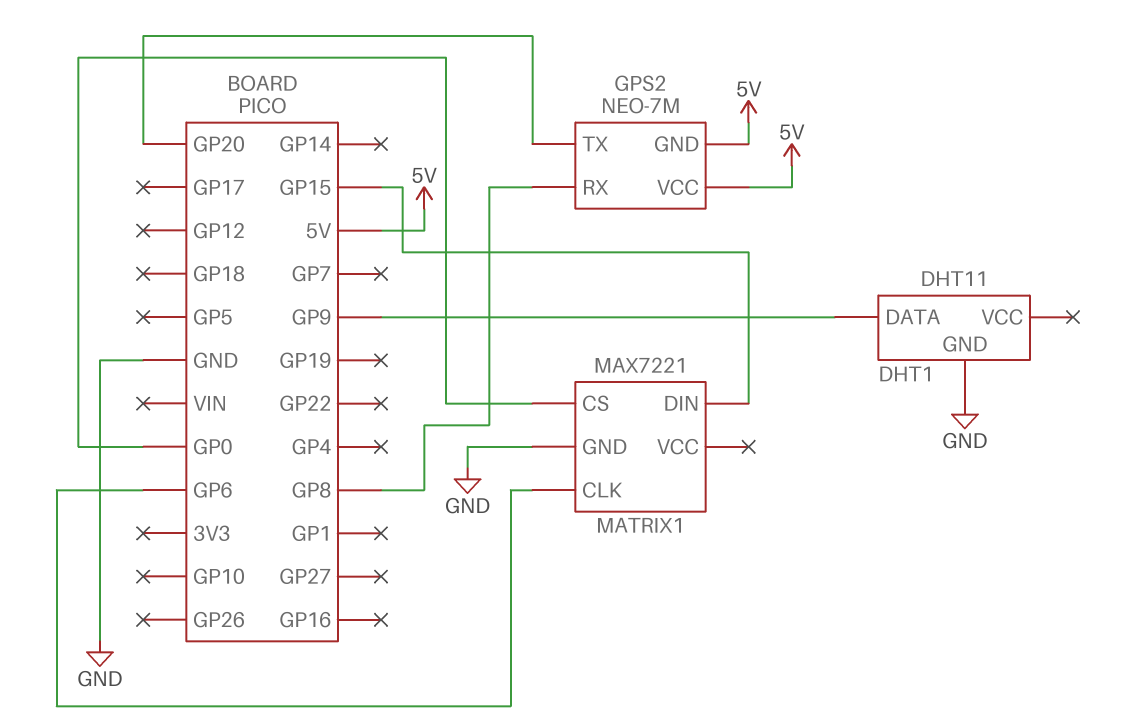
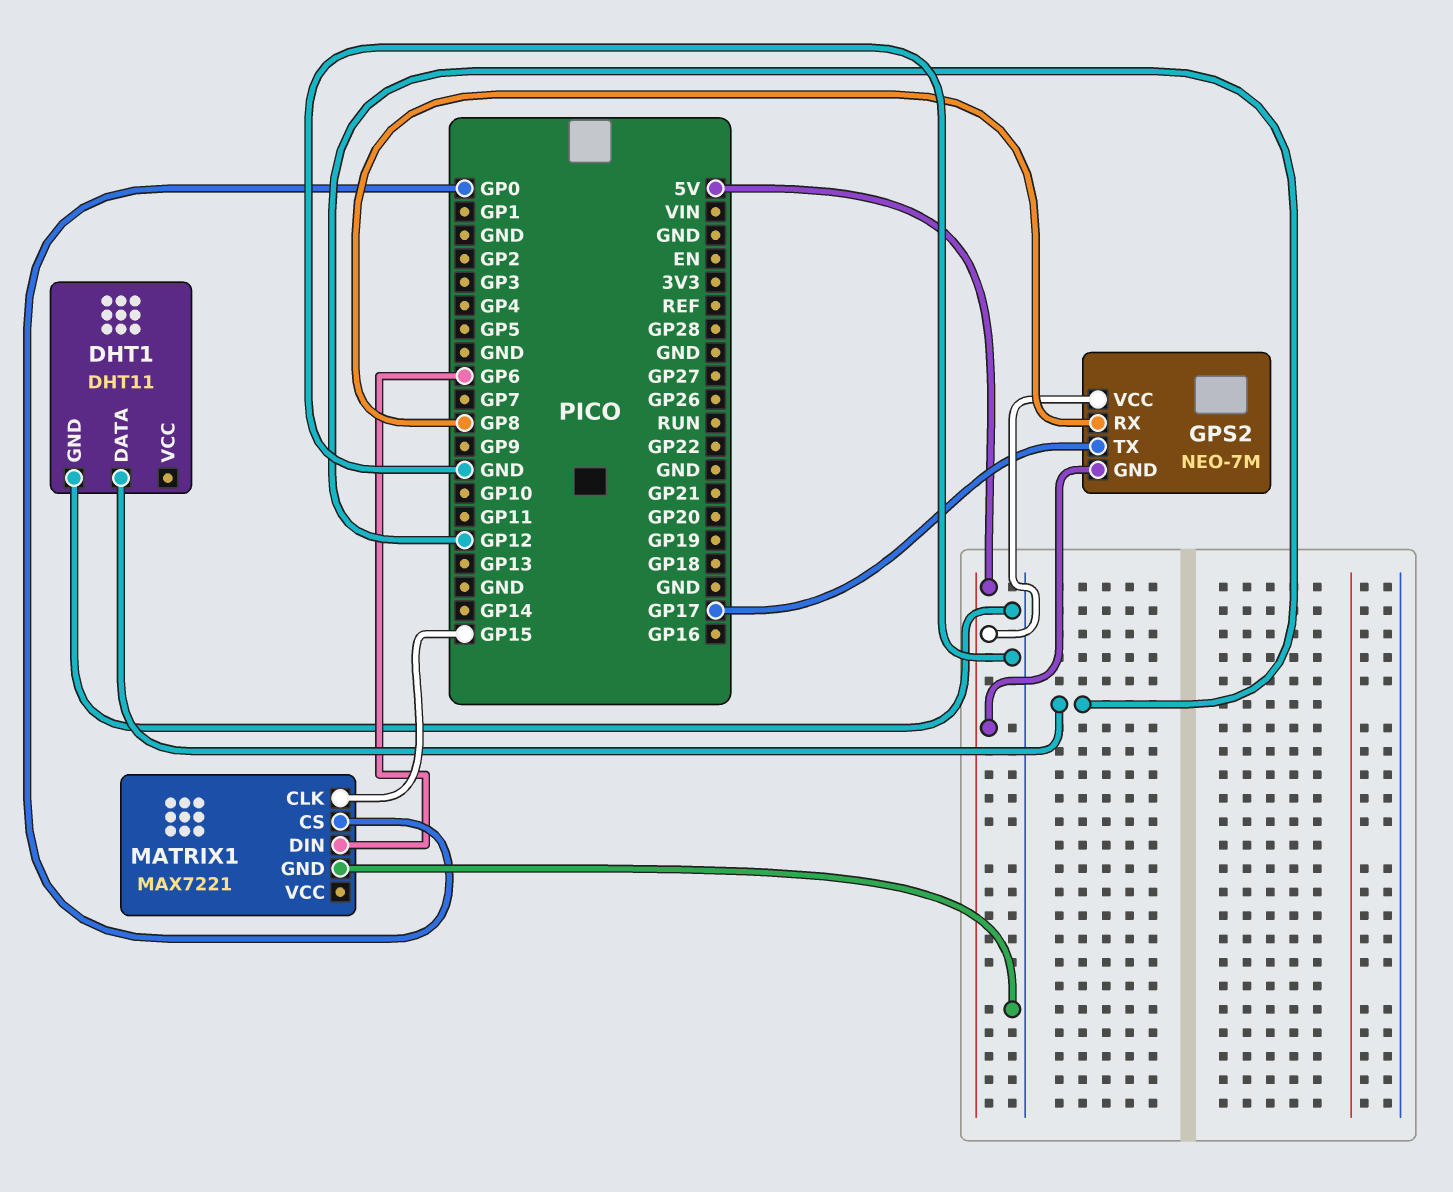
DHT1 pin DATA: GP9 -> GP12
GPS2 pin TX: GP20 -> GP17
MATRIX1 pin CLK: GP6 -> GP15
MATRIX1 pin DIN: GP15 -> GP6

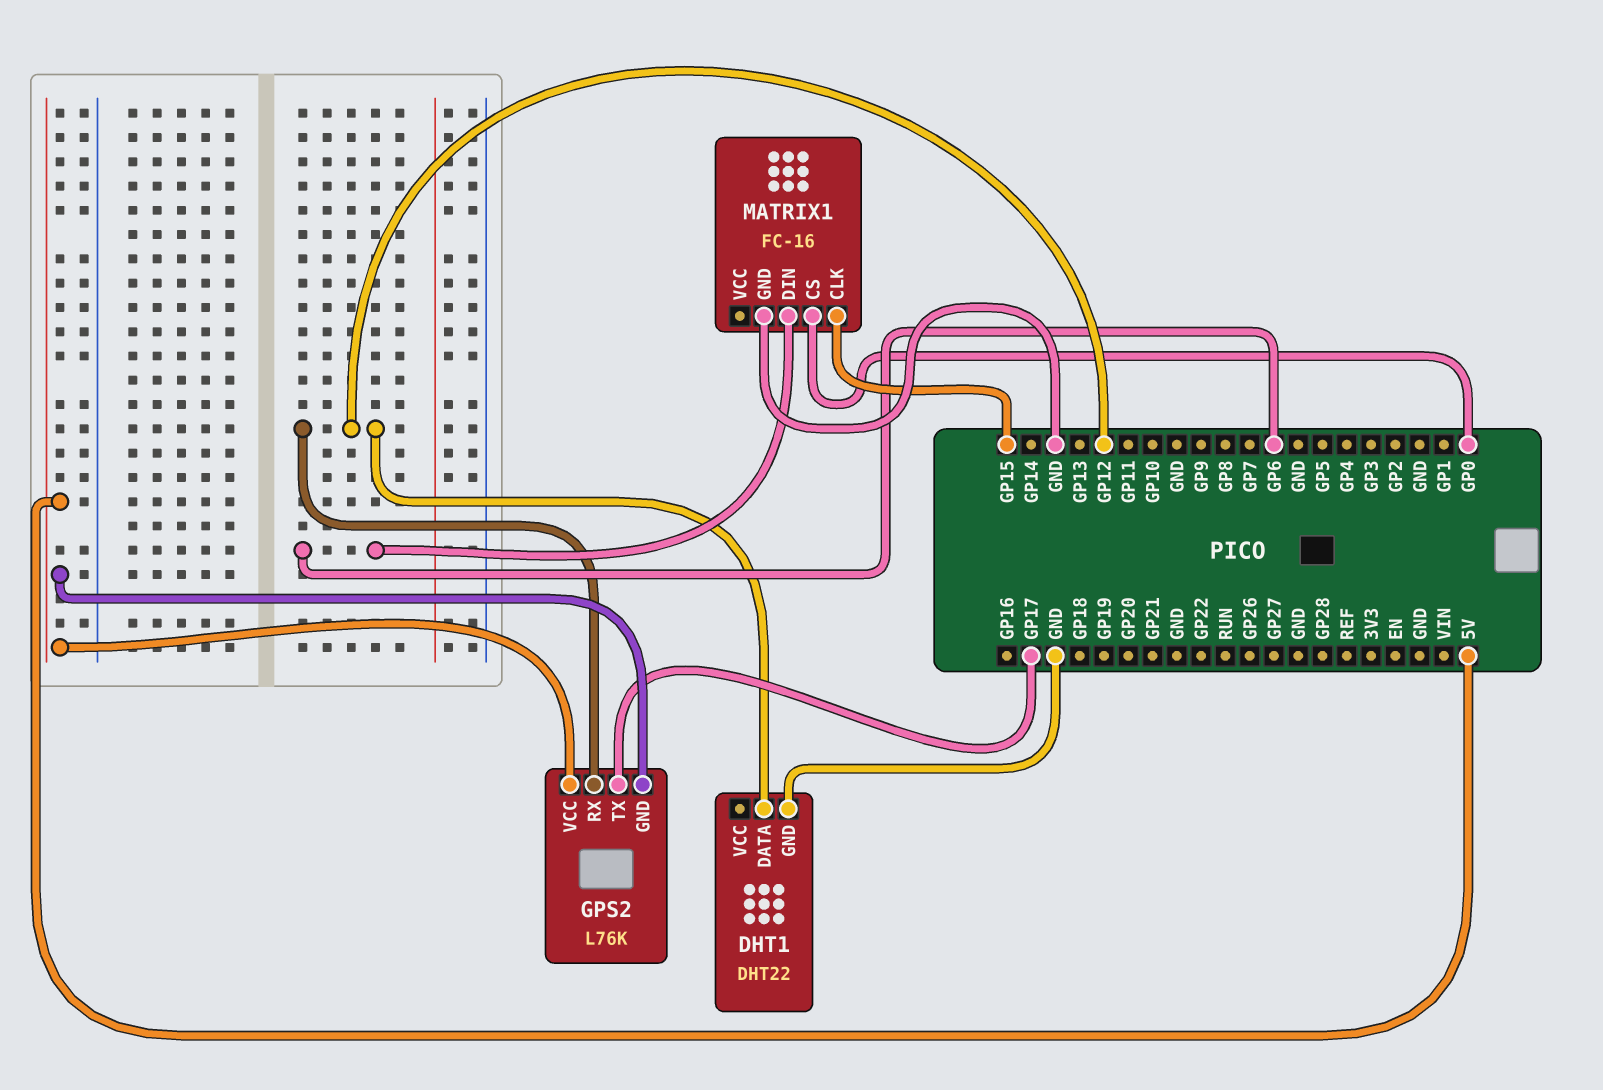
DHT1: DHT11 -> DHT22
GPS2: NEO-7M -> L76K
GPS2 pin RX: GP8 -> GP12
MATRIX1: MAX7221 -> FC-16

